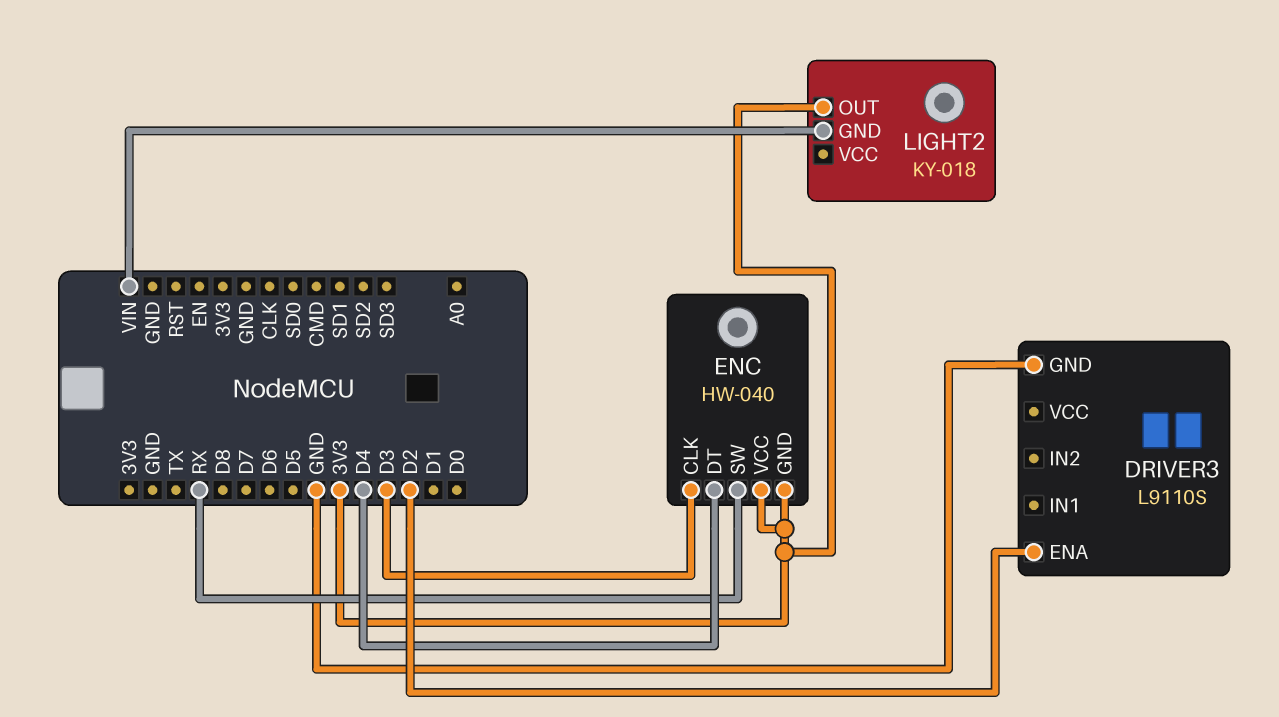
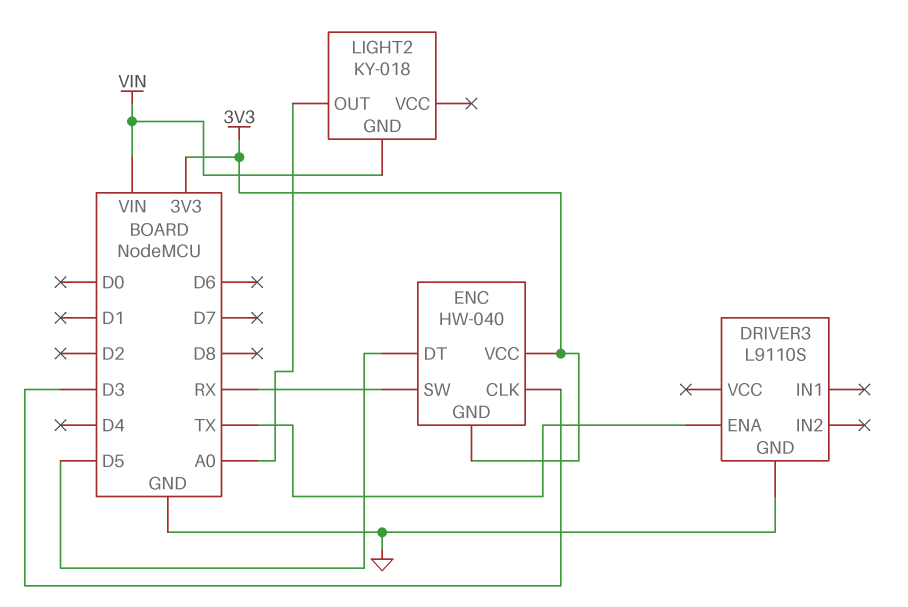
DRIVER3 pin ENA: D2 -> TX
ENC pin DT: D4 -> D5
LIGHT2 pin OUT: 3V3 -> A0

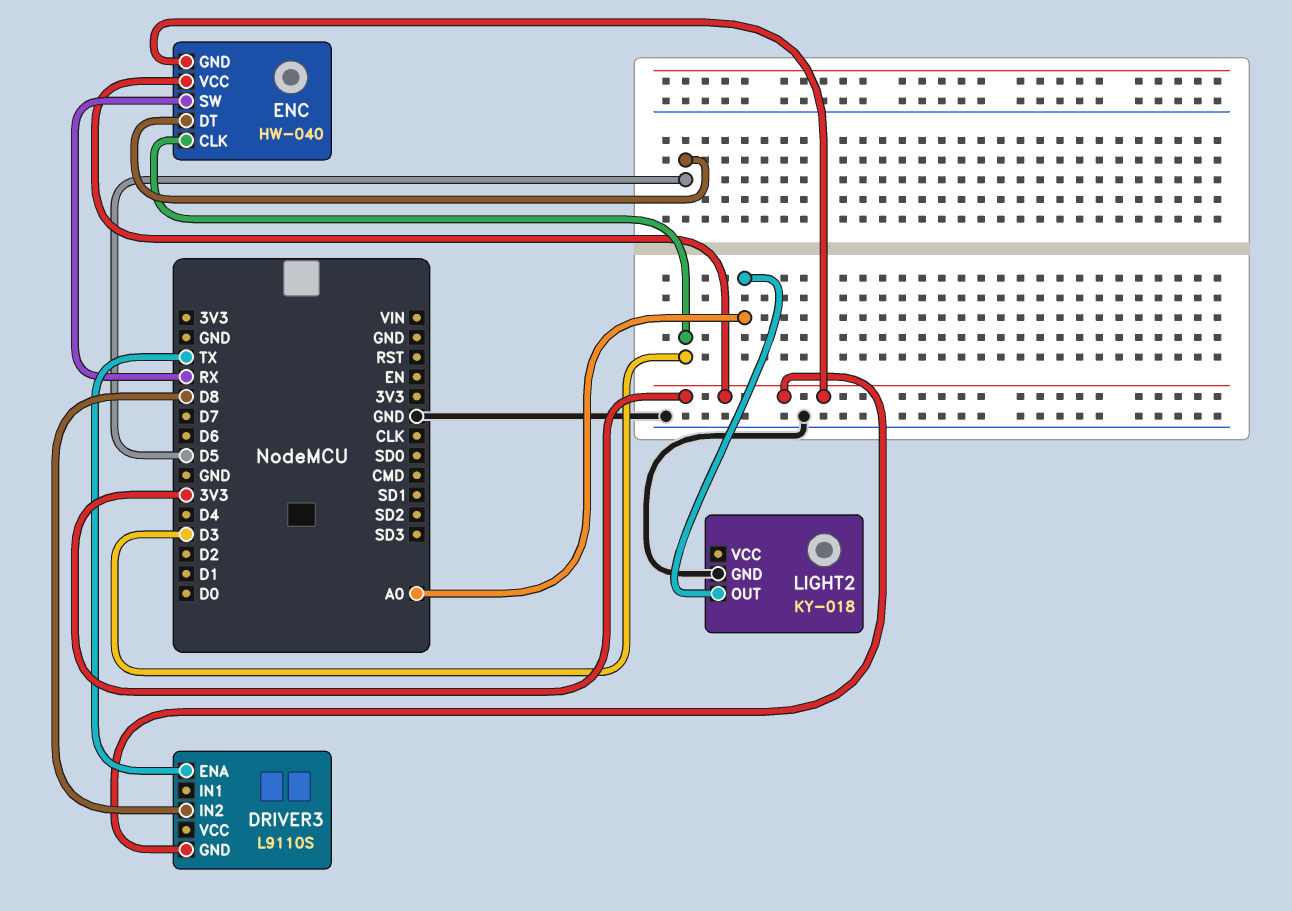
DRIVER3 pin GND: GND -> 3V3
DRIVER3 pin IN2: none -> D8
LIGHT2 pin GND: VIN -> GND

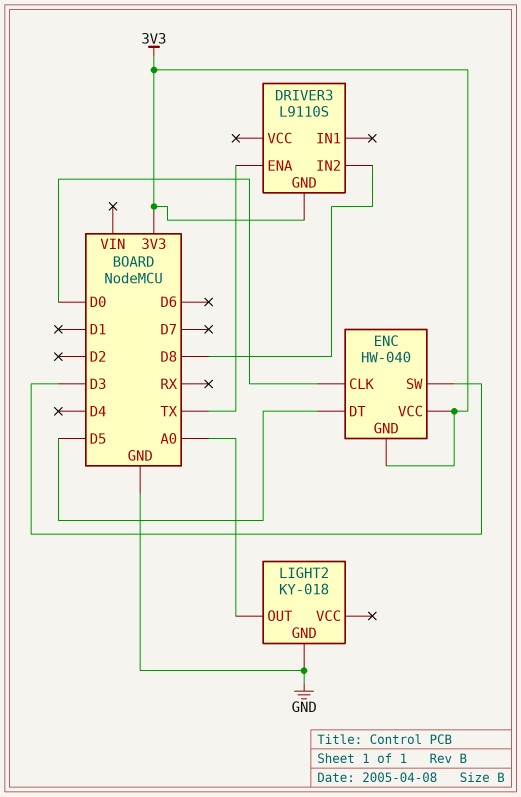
ENC pin CLK: D3 -> D0
ENC pin SW: RX -> D3

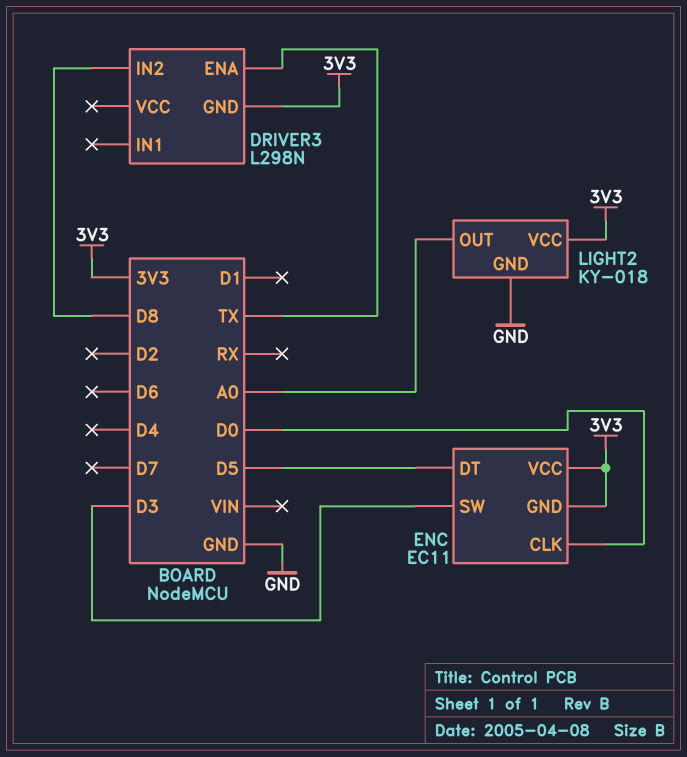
DRIVER3: L9110S -> L298N
ENC: HW-040 -> EC11
LIGHT2 pin VCC: none -> 3V3

